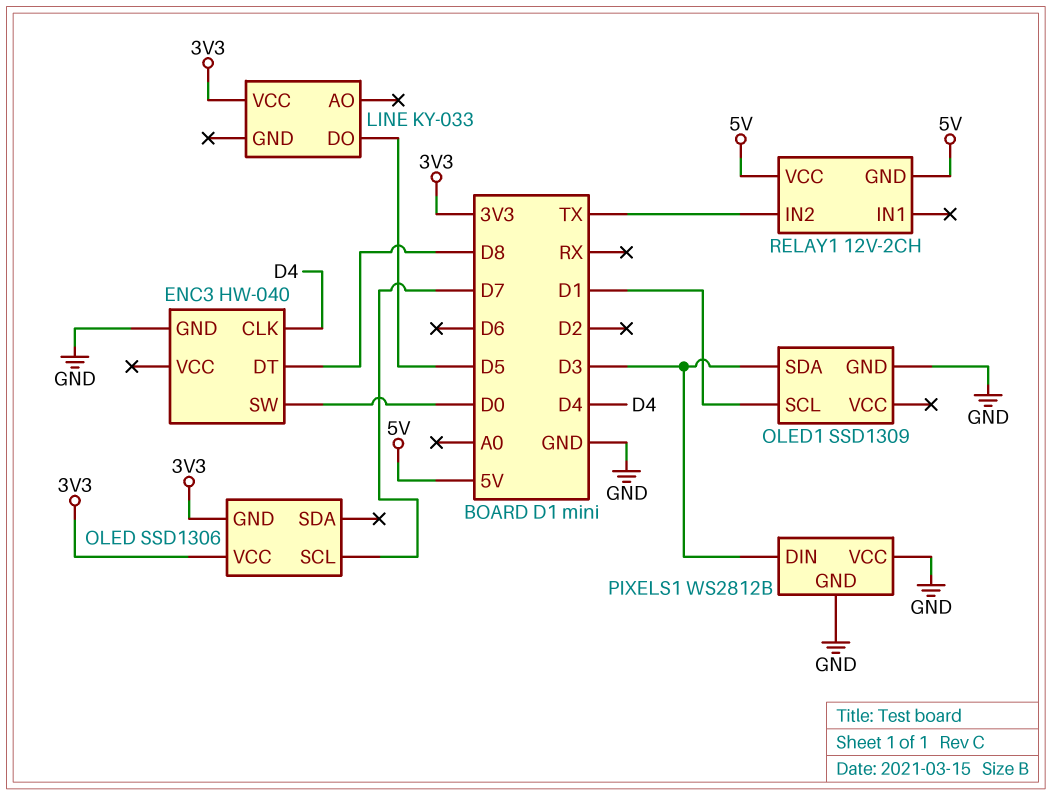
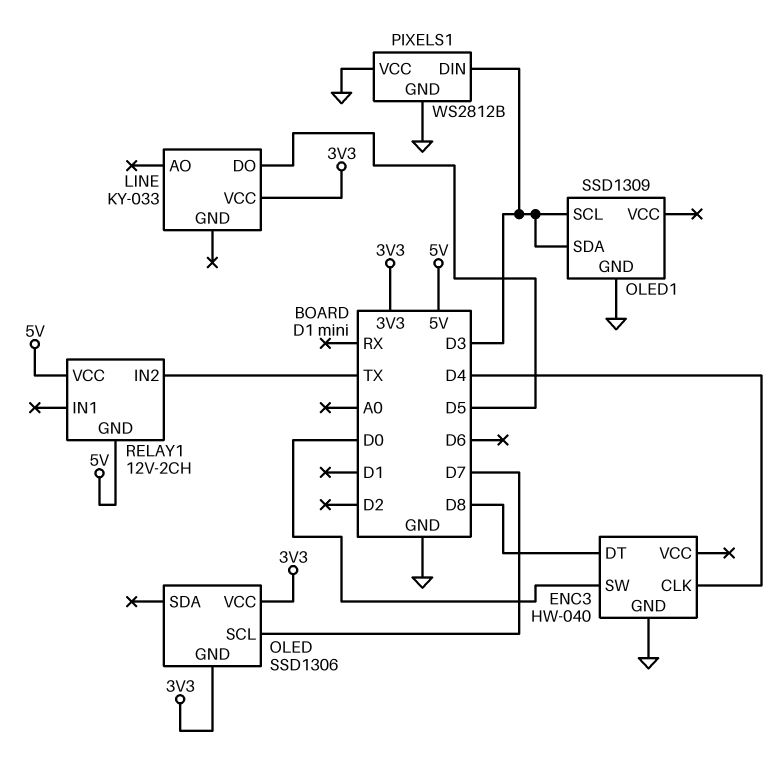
OLED1 pin SCL: D1 -> D3

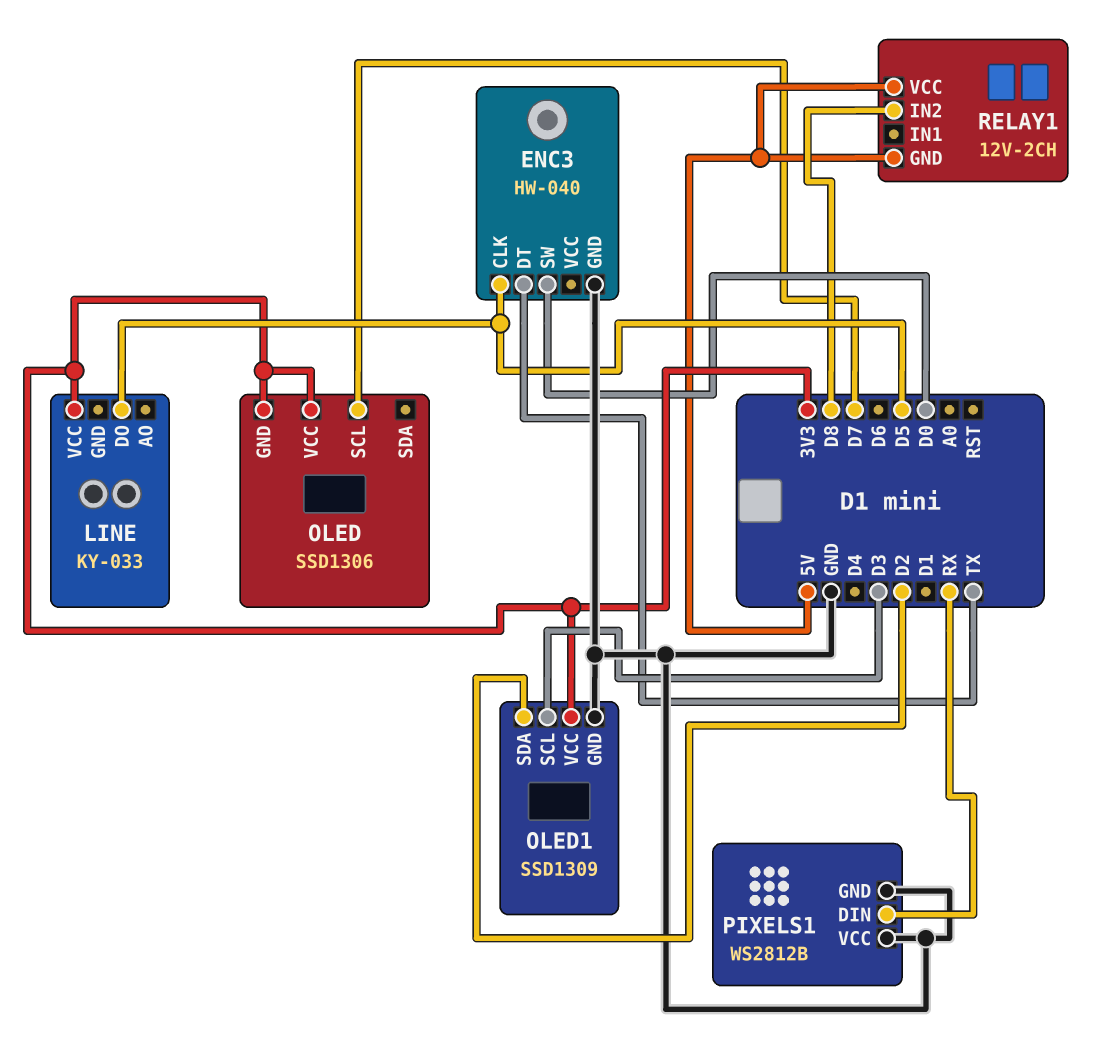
ENC3 pin CLK: D4 -> D5
ENC3 pin DT: D8 -> TX
OLED1 pin SDA: D3 -> D2
OLED1 pin VCC: none -> 3V3
PIXELS1 pin DIN: D3 -> RX
RELAY1 pin IN2: TX -> D8

